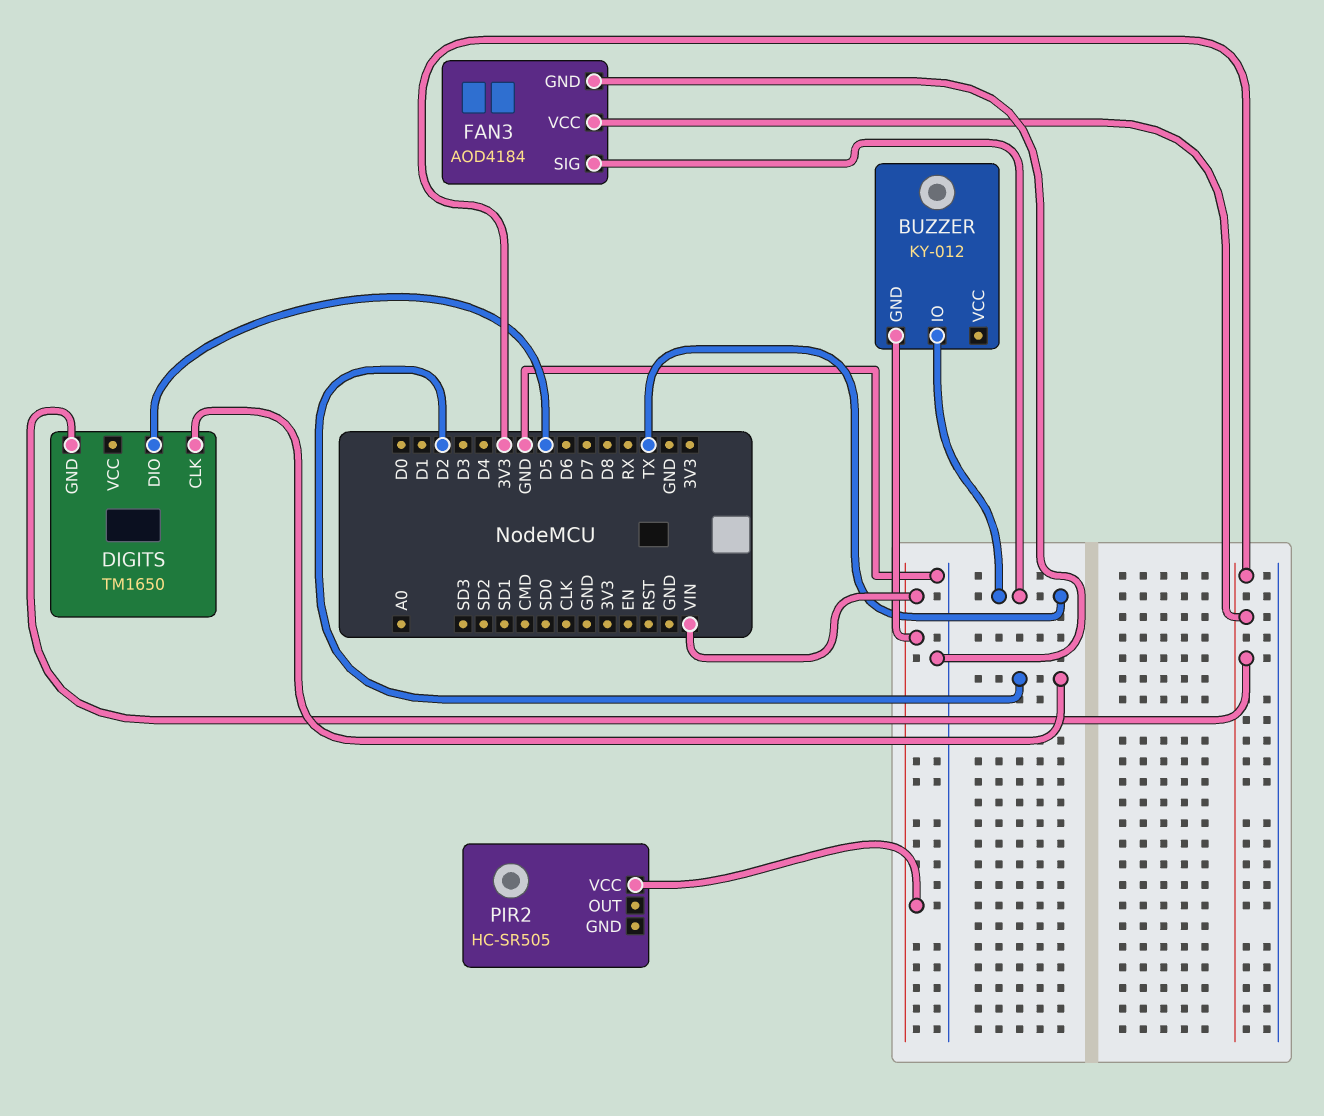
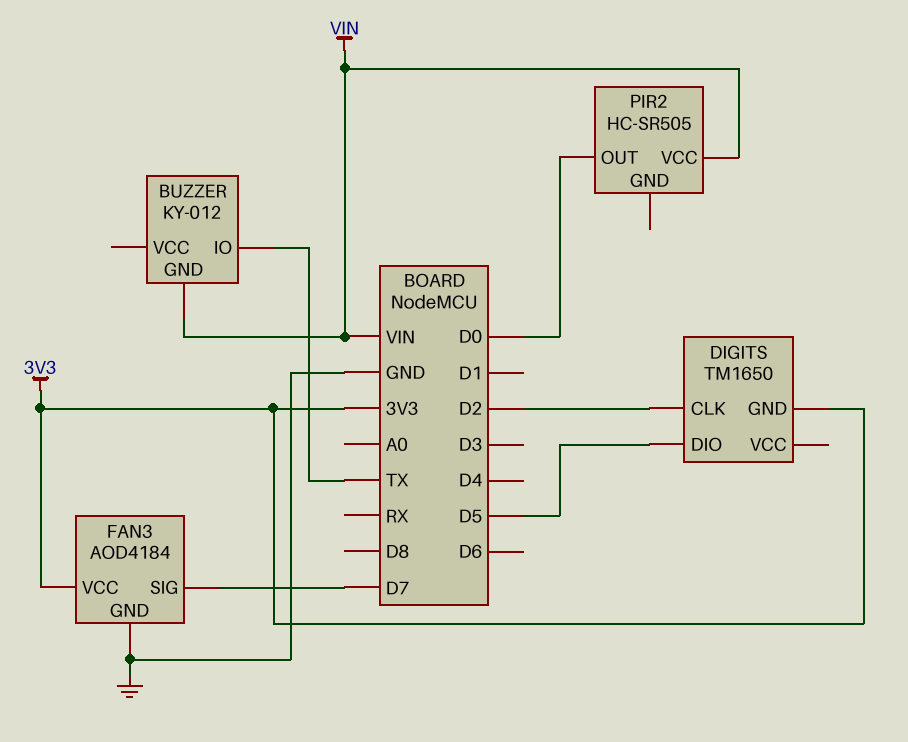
FAN3 pin SIG: TX -> D7
PIR2 pin OUT: none -> D0

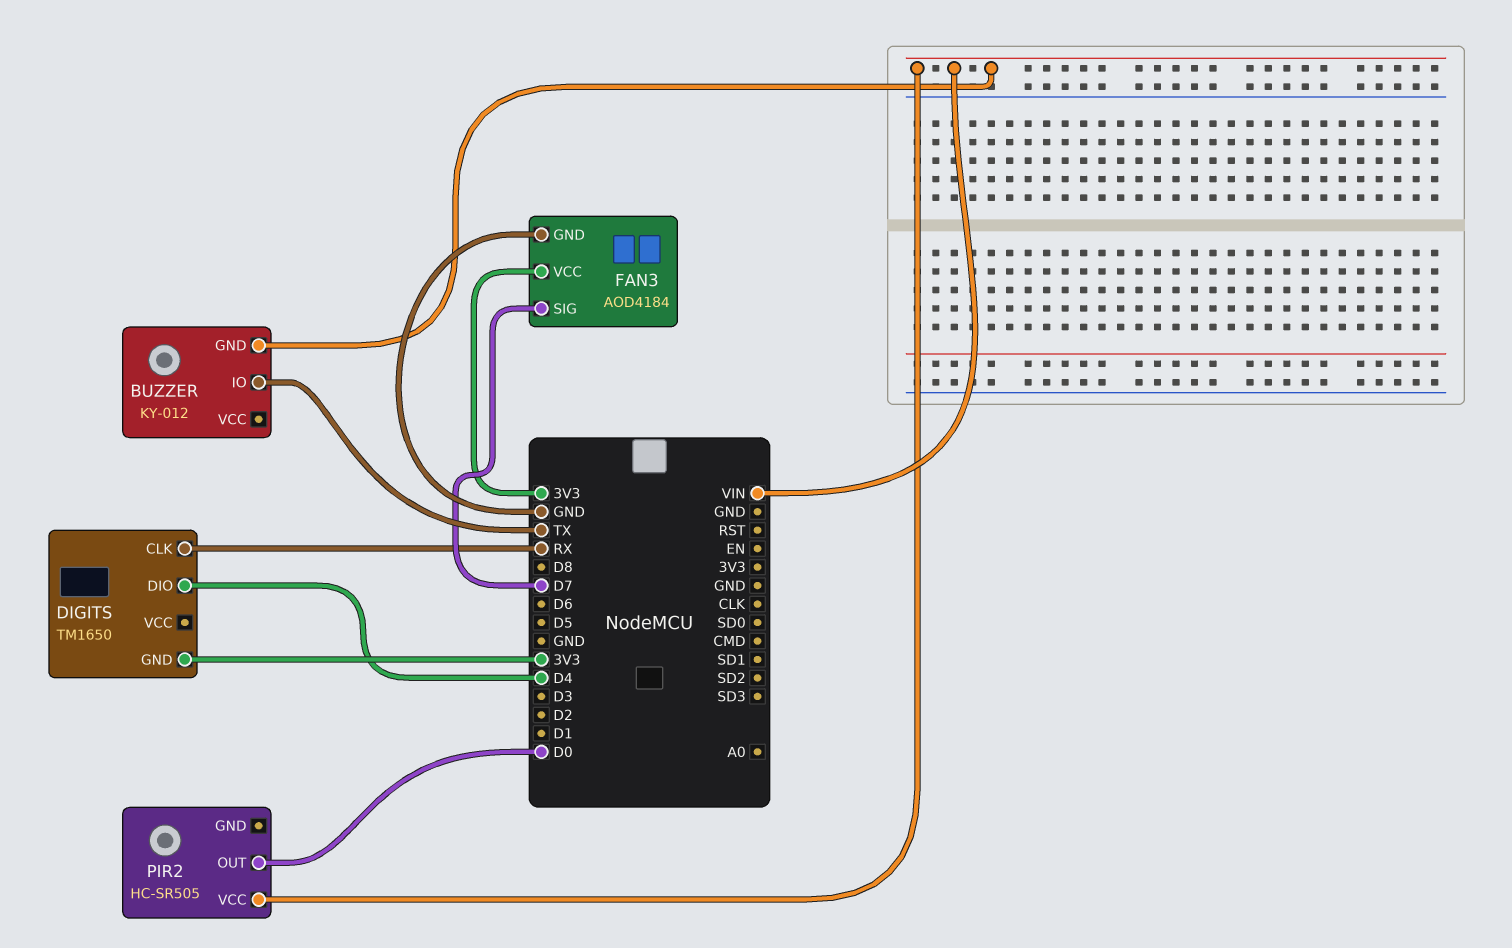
DIGITS pin CLK: D2 -> RX
DIGITS pin DIO: D5 -> D4

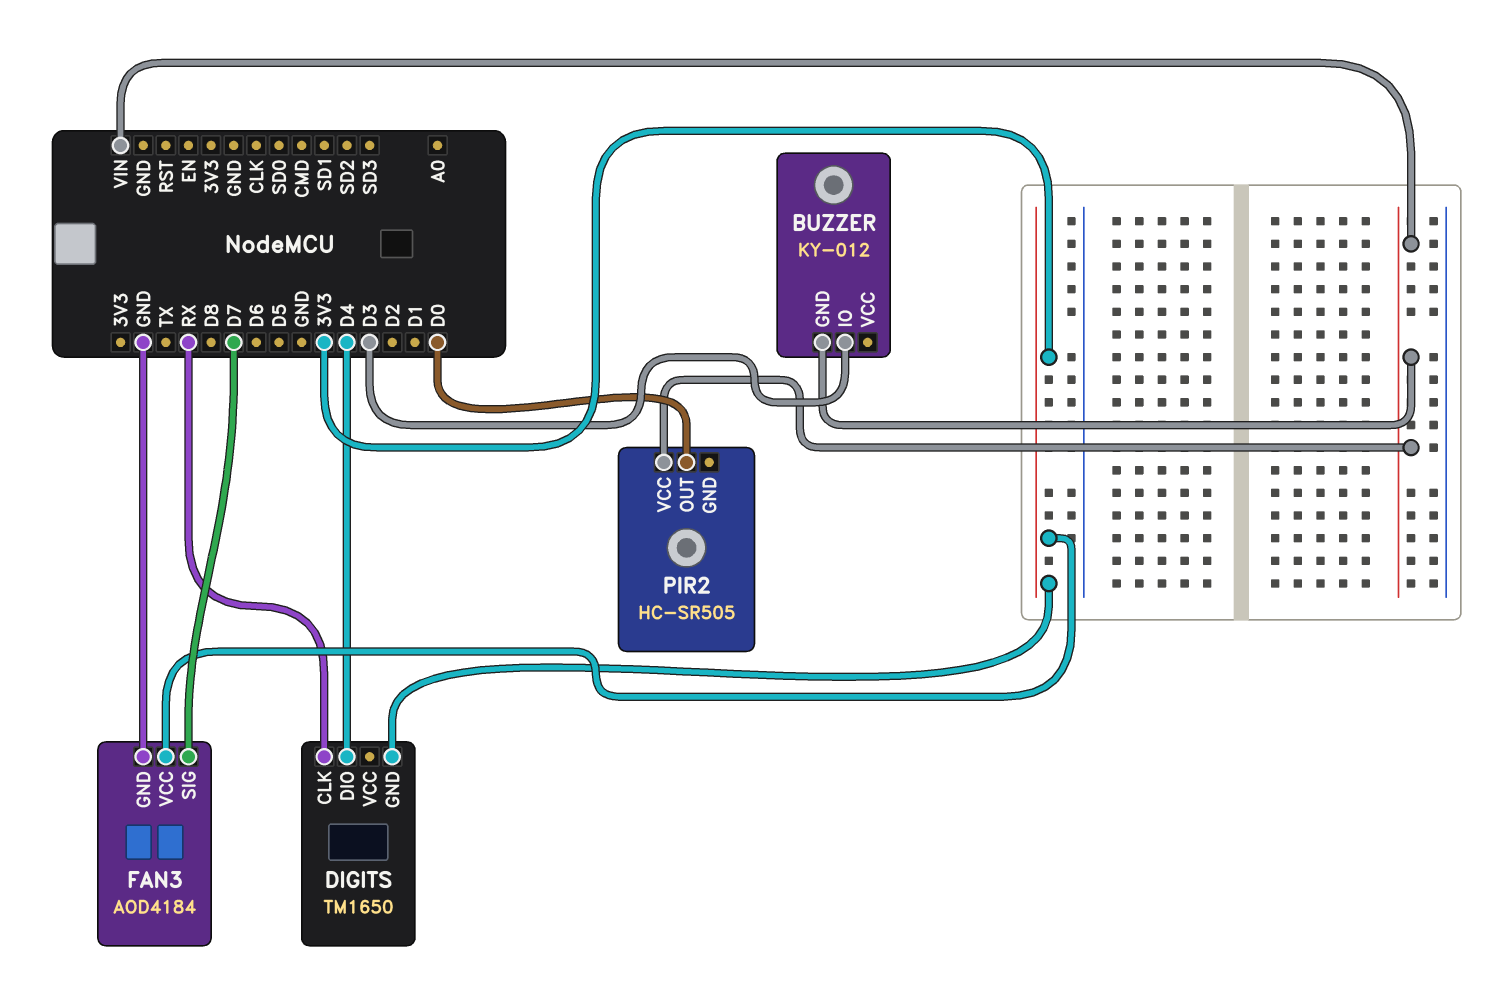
BUZZER pin IO: TX -> D3

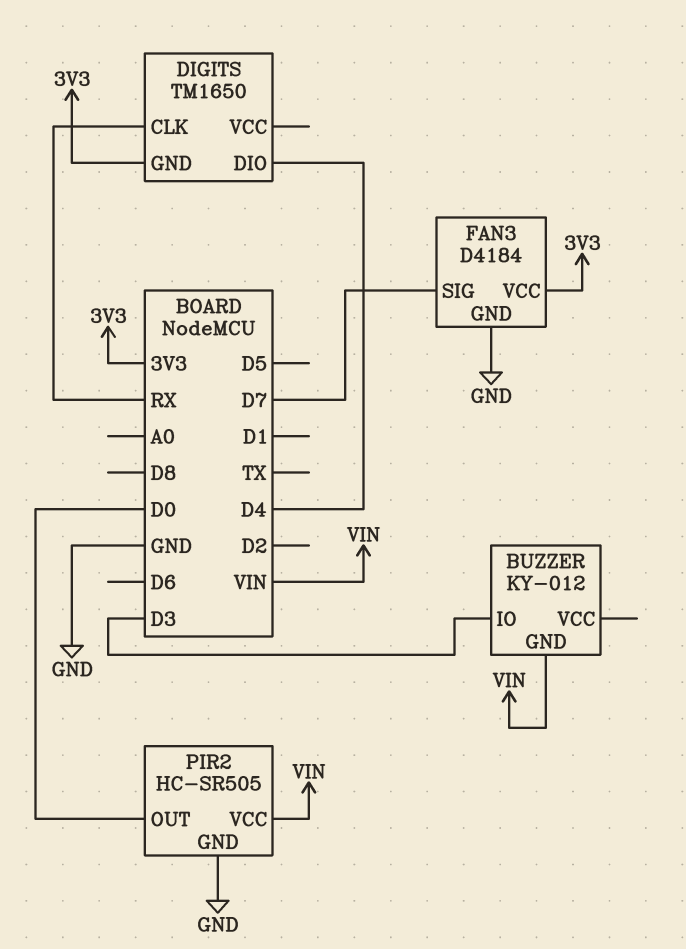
FAN3: AOD4184 -> D4184
PIR2 pin GND: none -> GND

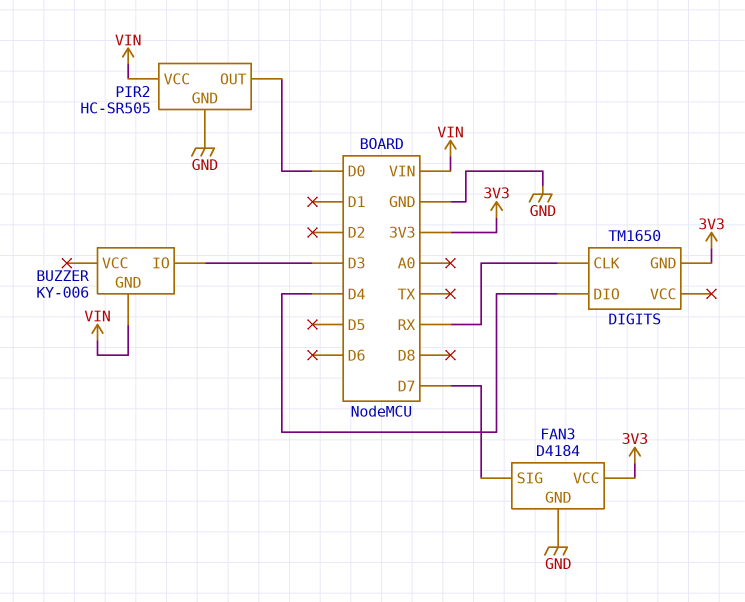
BUZZER: KY-012 -> KY-006

